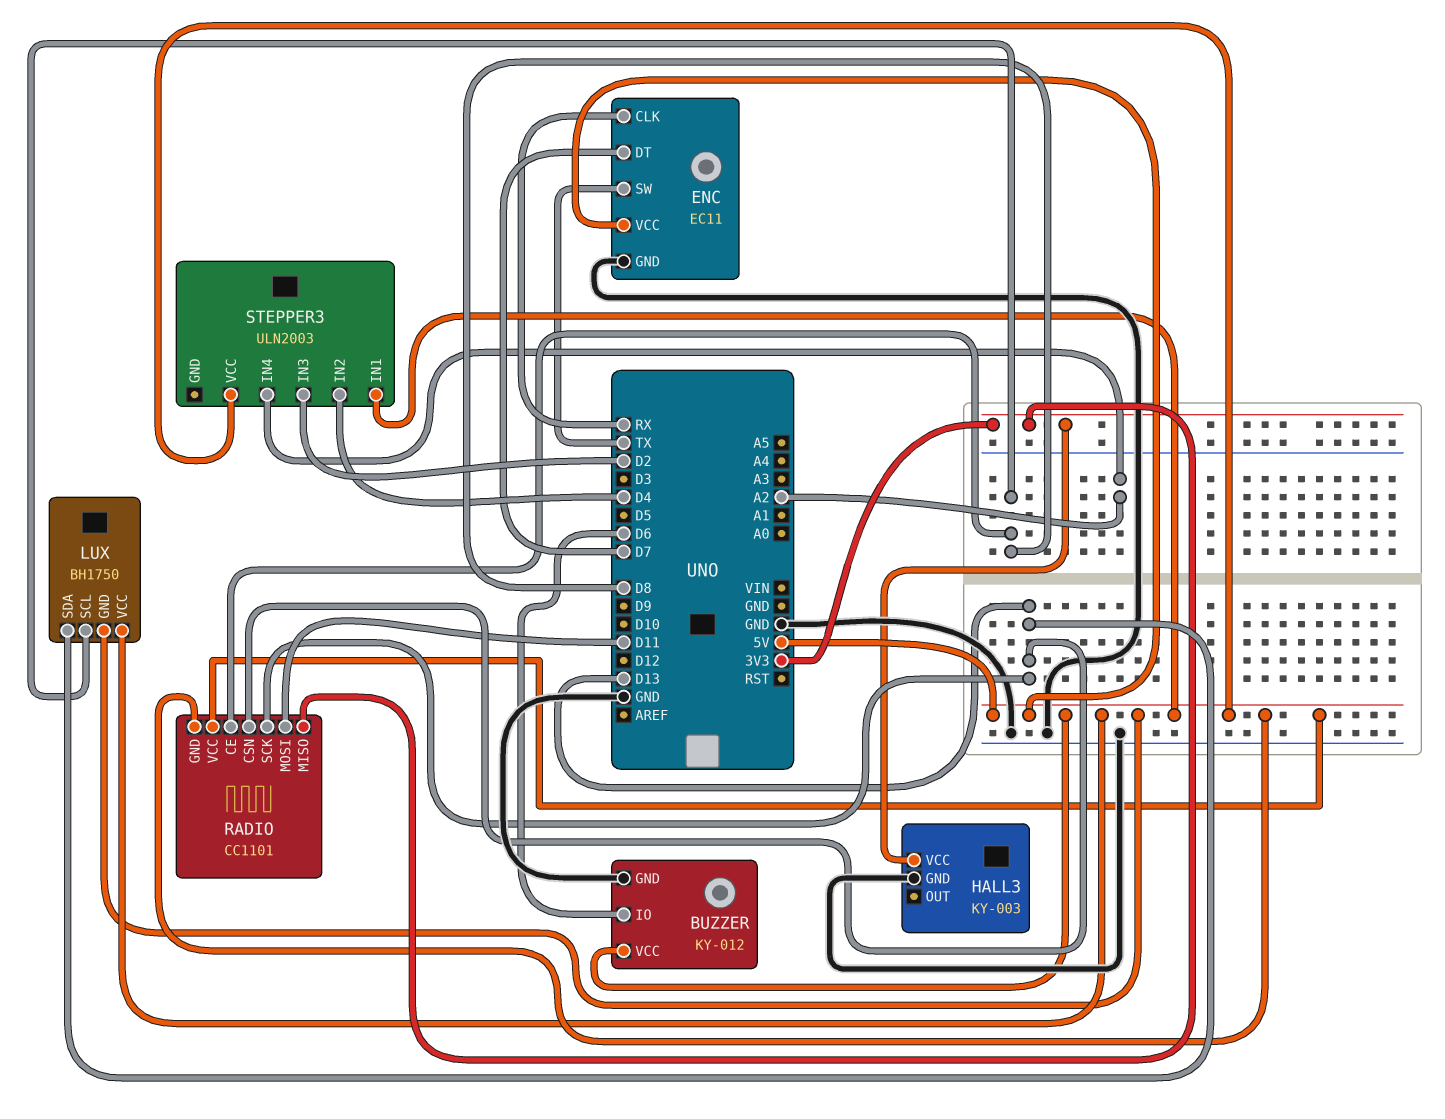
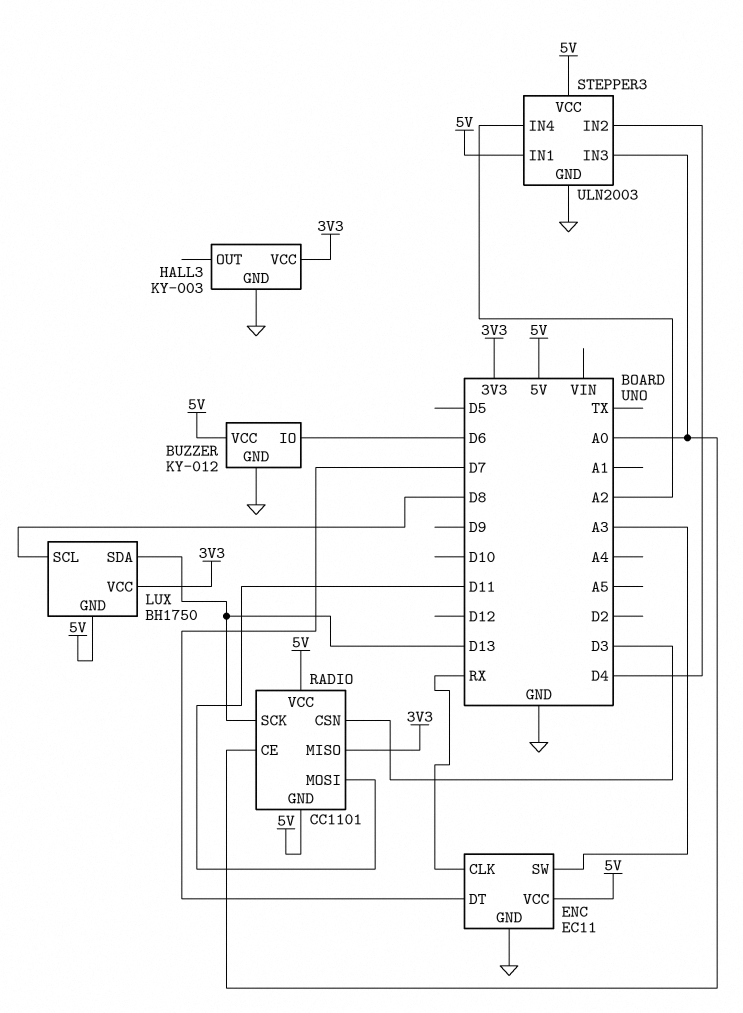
ENC pin SW: TX -> A3
LUX pin VCC: 5V -> 3V3
RADIO pin CE: D8 -> A0
RADIO pin CSN: D13 -> D3
STEPPER3 pin GND: none -> GND
STEPPER3 pin IN3: D2 -> A0

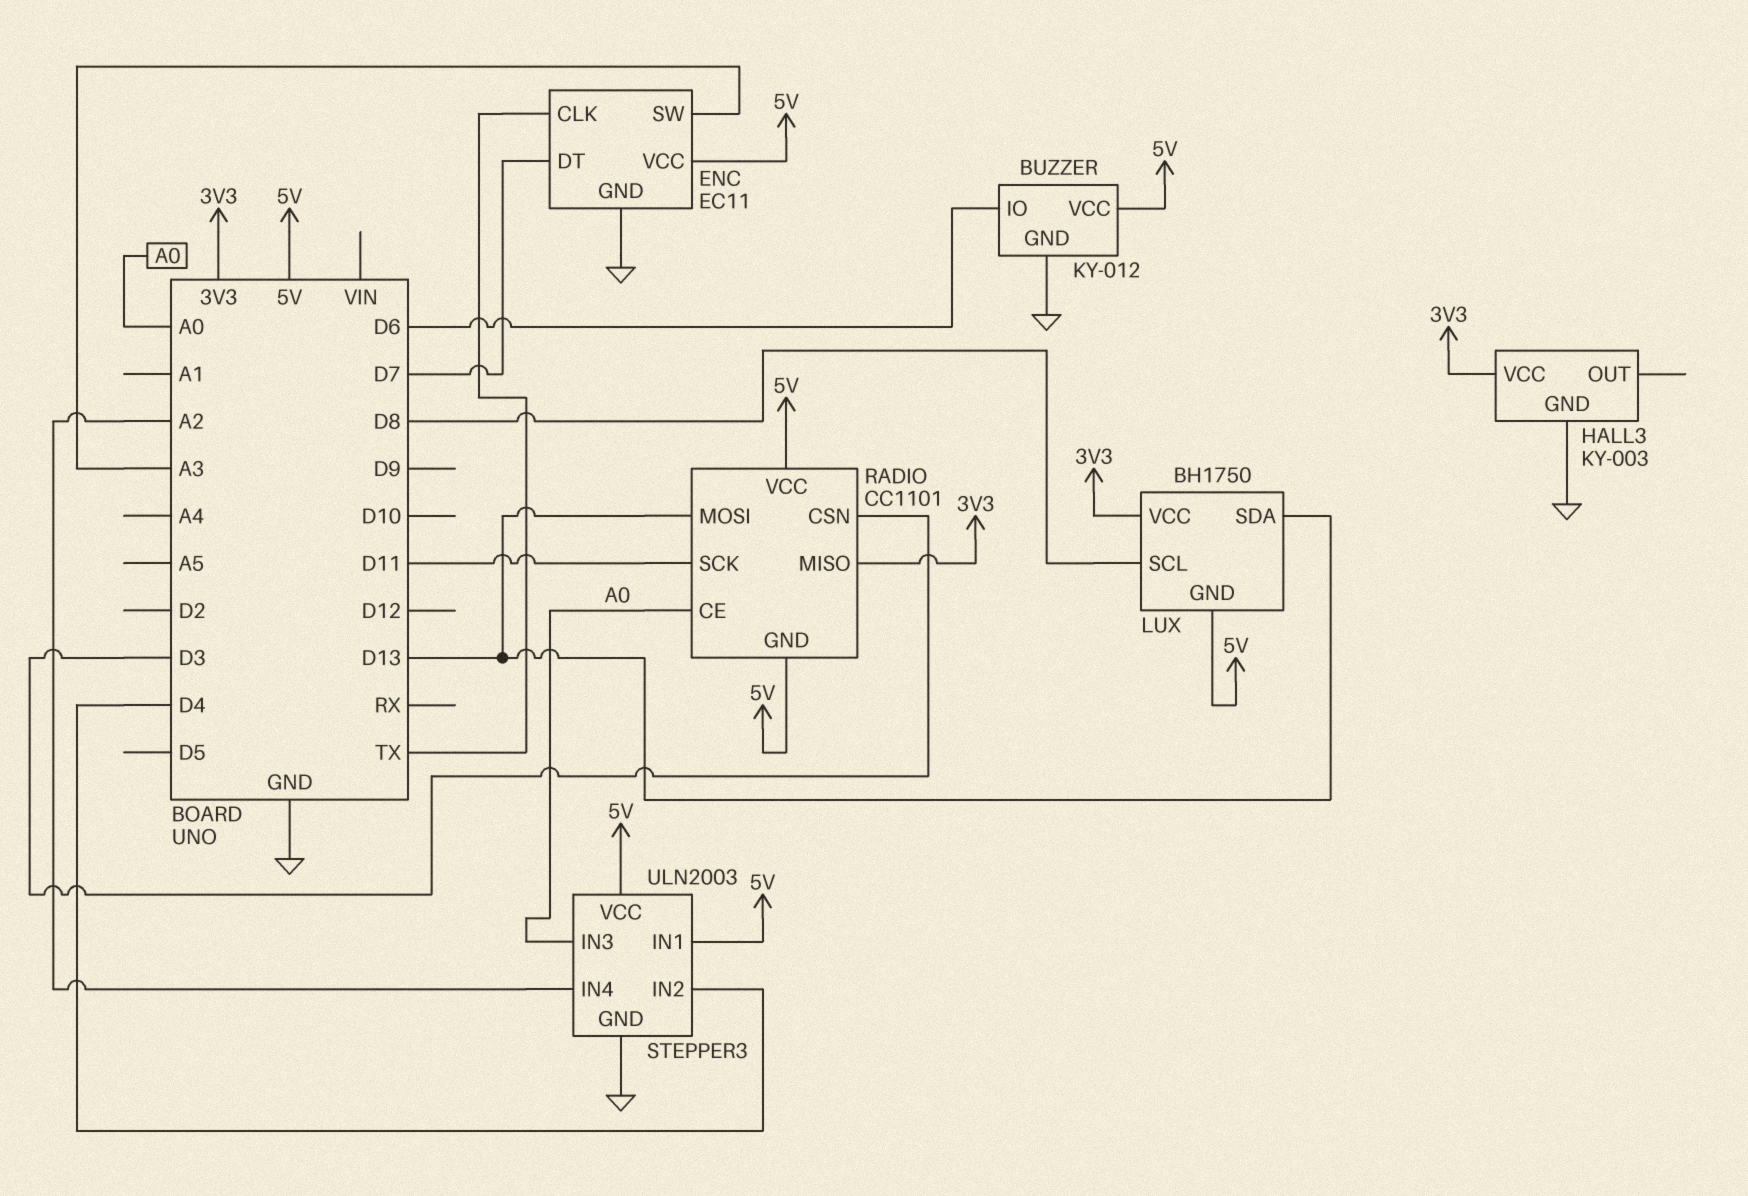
ENC pin CLK: RX -> TX
RADIO pin MOSI: D11 -> D13
RADIO pin SCK: D13 -> D11

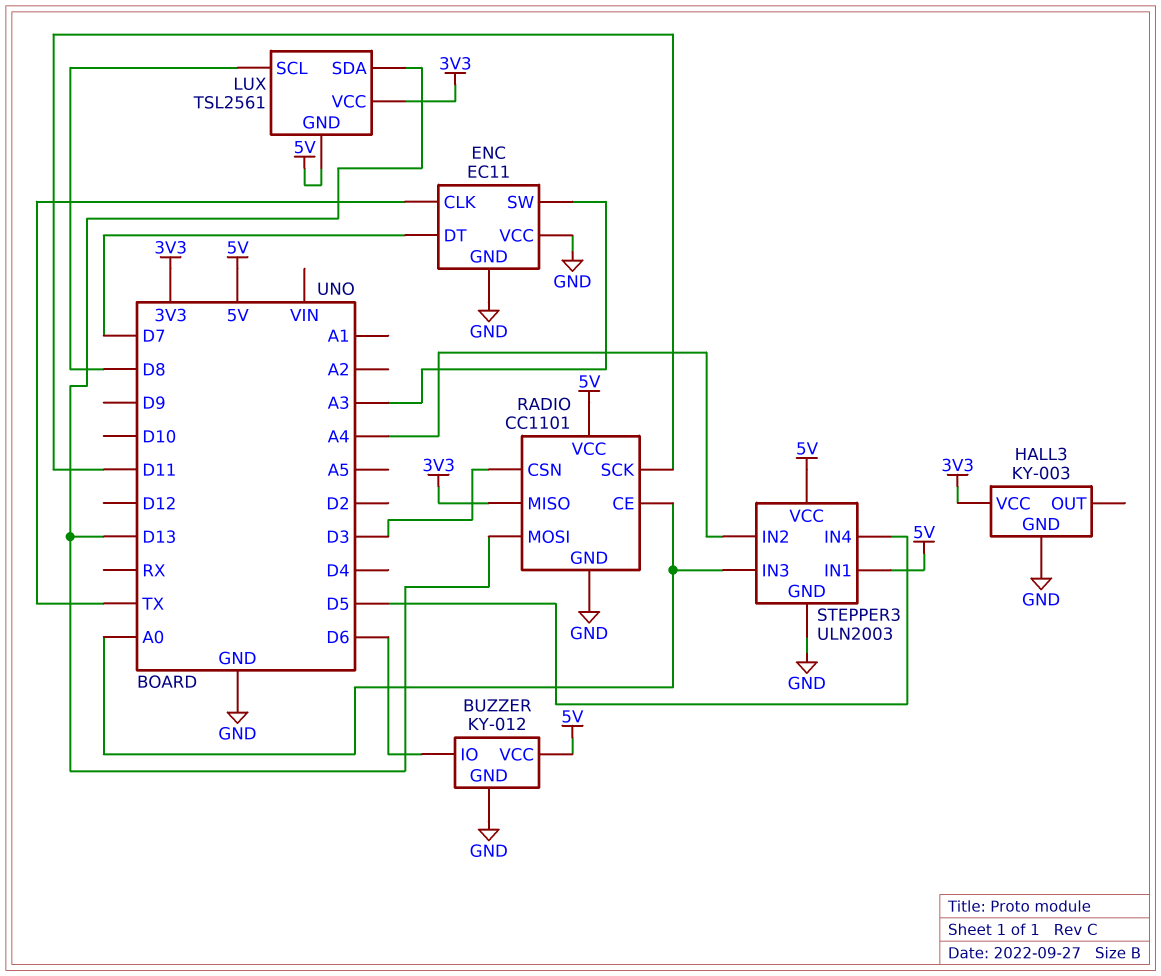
ENC pin VCC: 5V -> GND
LUX: BH1750 -> TSL2561
RADIO pin GND: 5V -> GND
STEPPER3 pin IN2: D4 -> A4
STEPPER3 pin IN4: A2 -> D5

